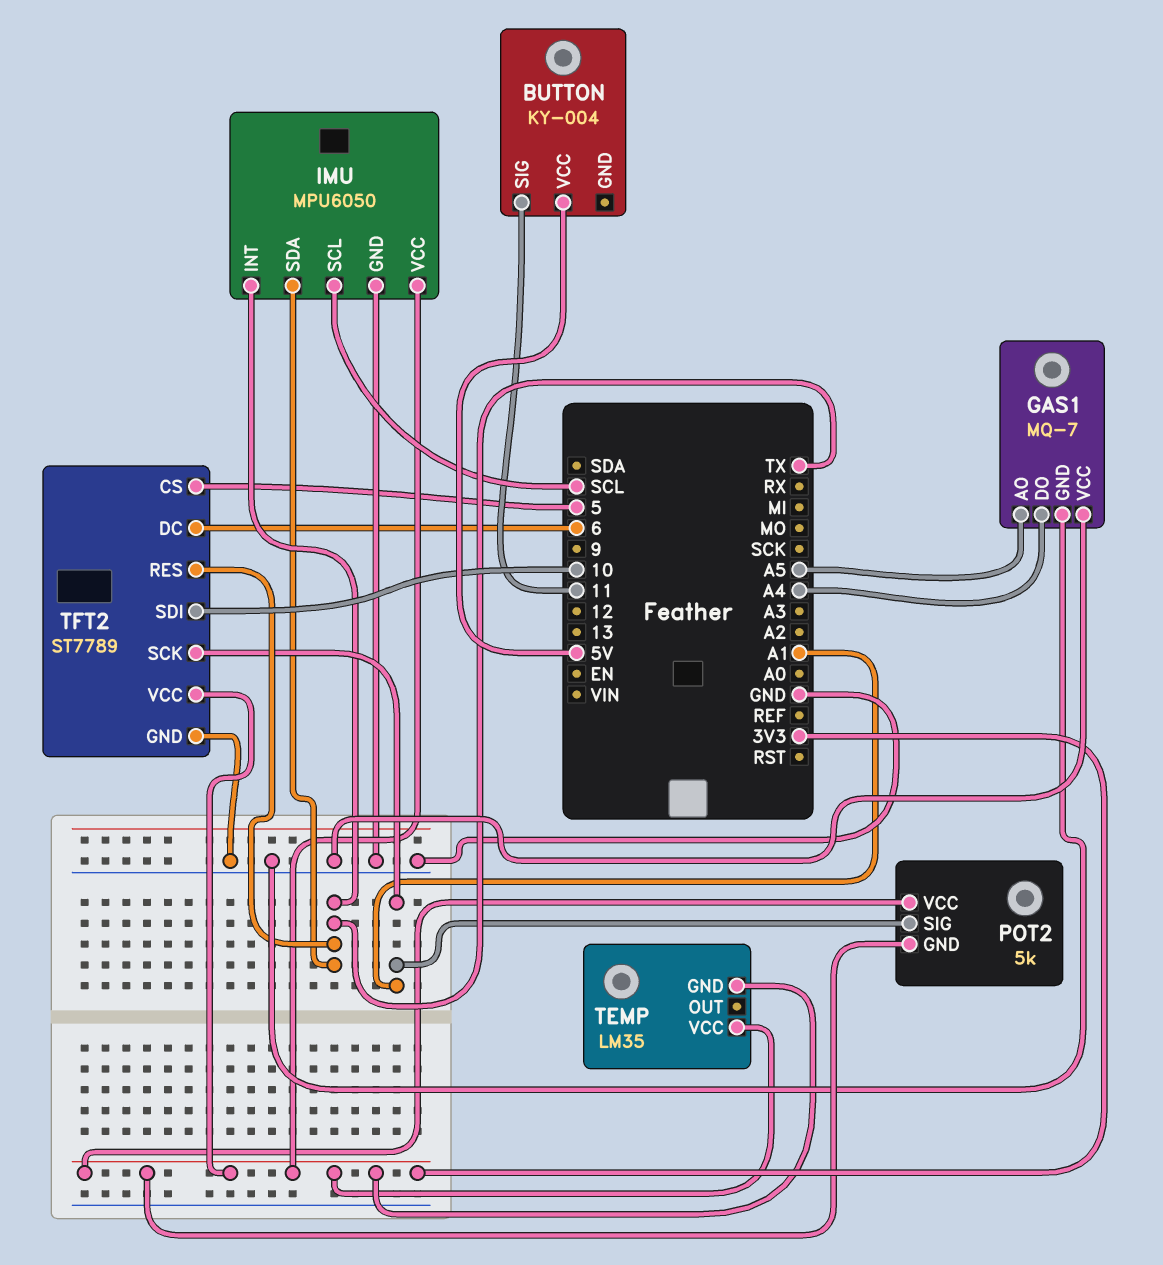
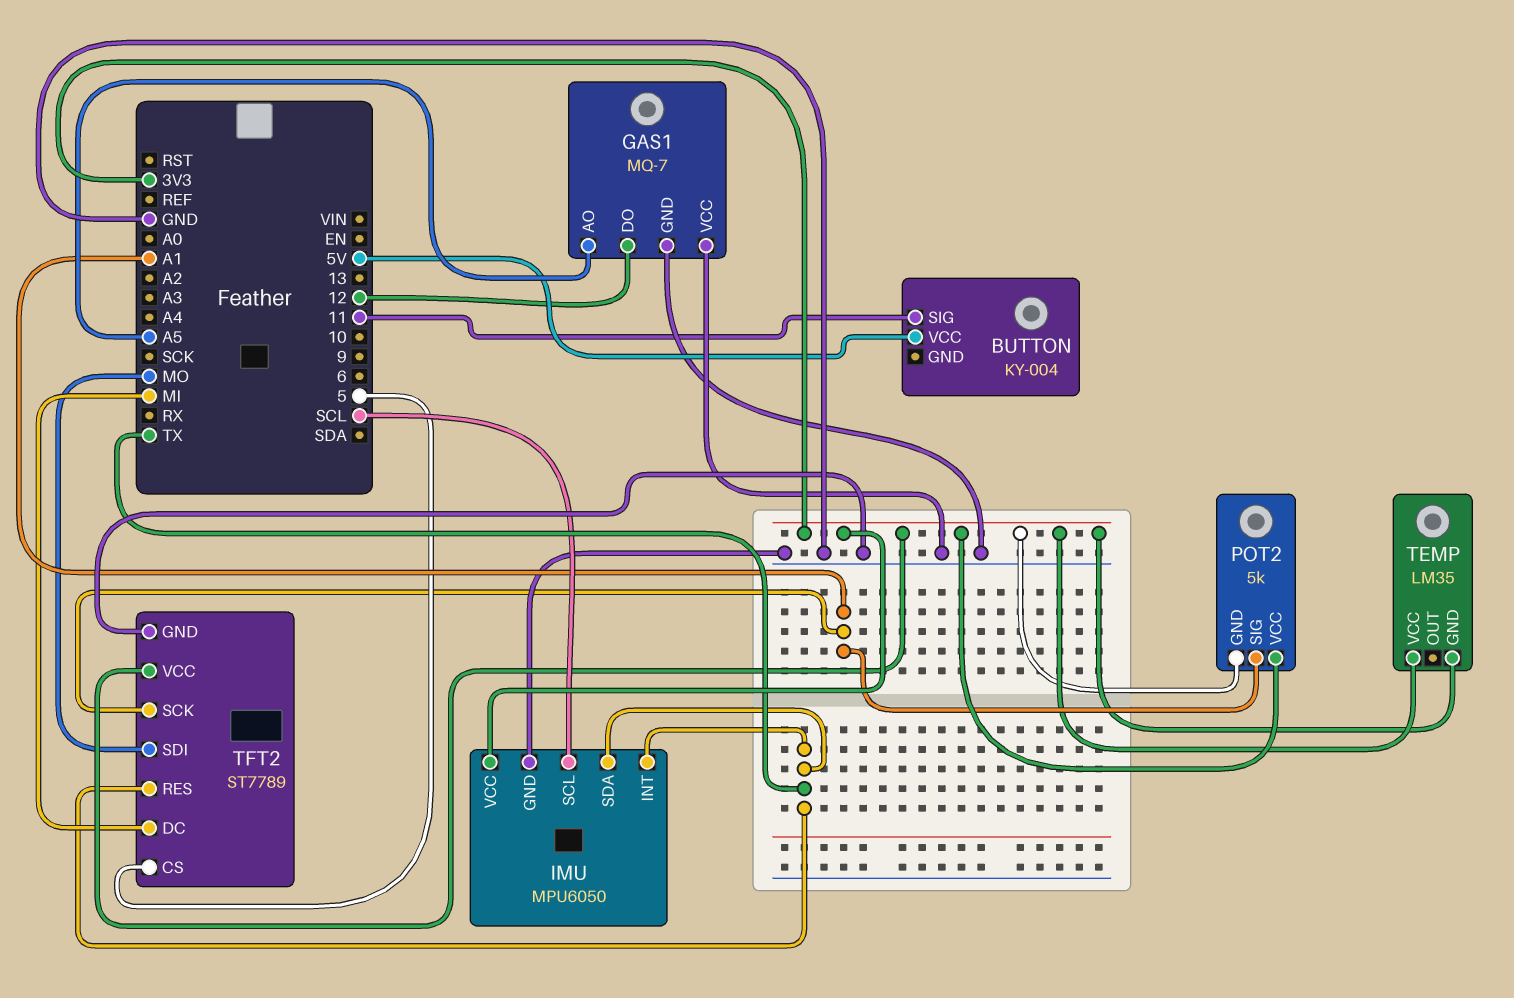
GAS1 pin DO: A4 -> 12
TFT2 pin DC: 6 -> MI
TFT2 pin SDI: 10 -> MO

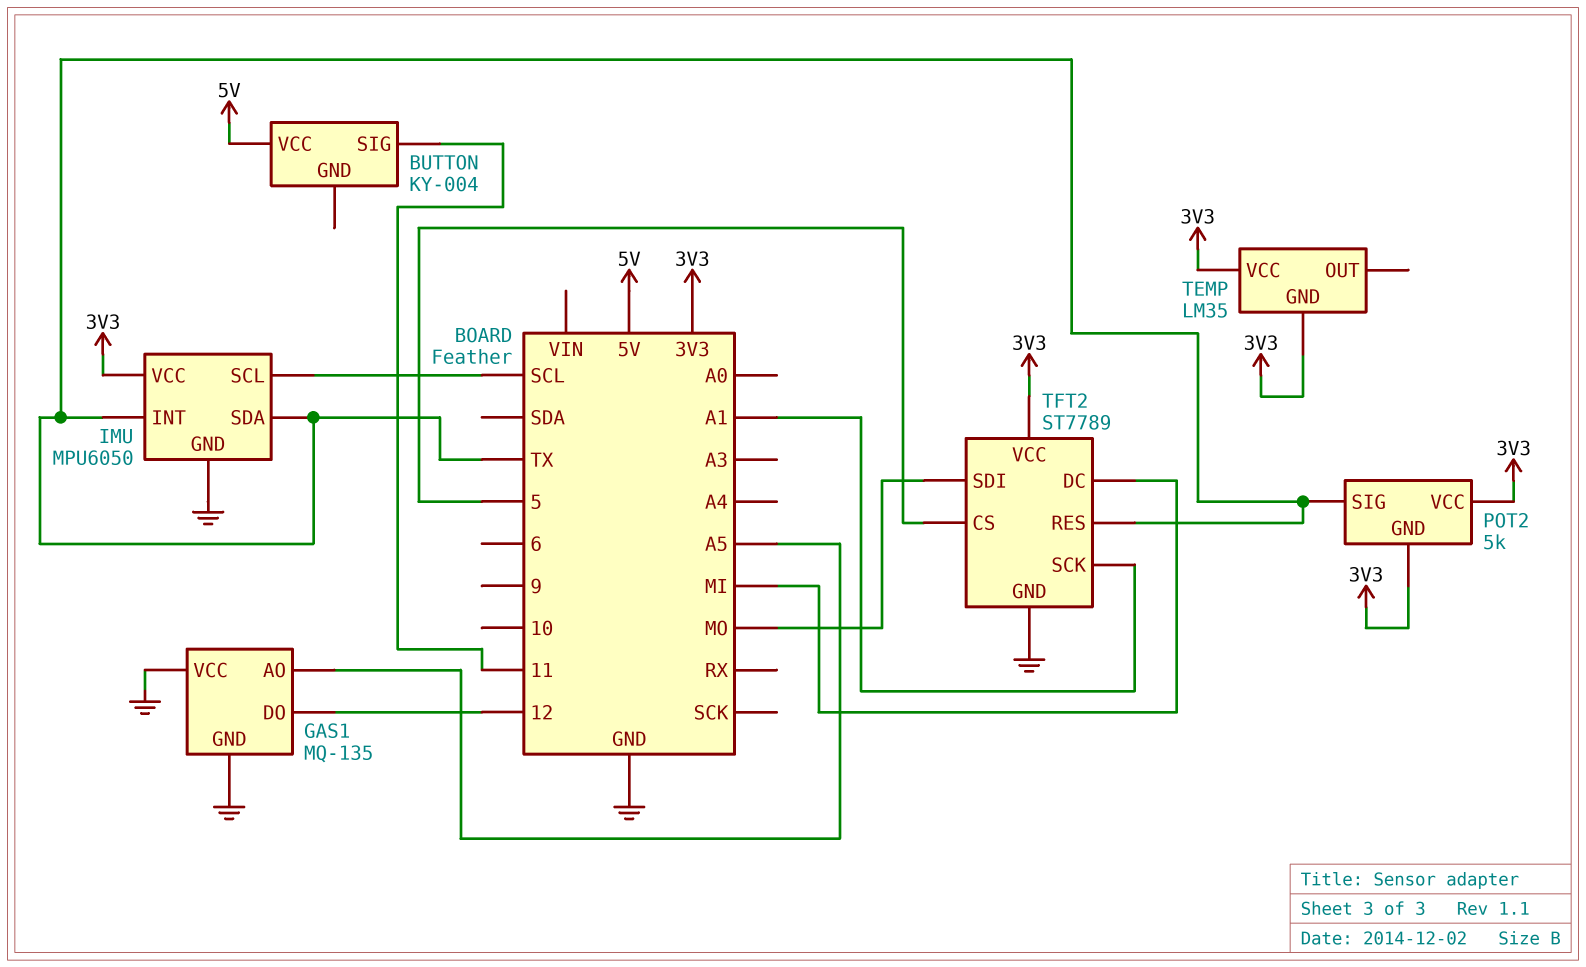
GAS1: MQ-7 -> MQ-135
POT2 pin SIG: A1 -> TX

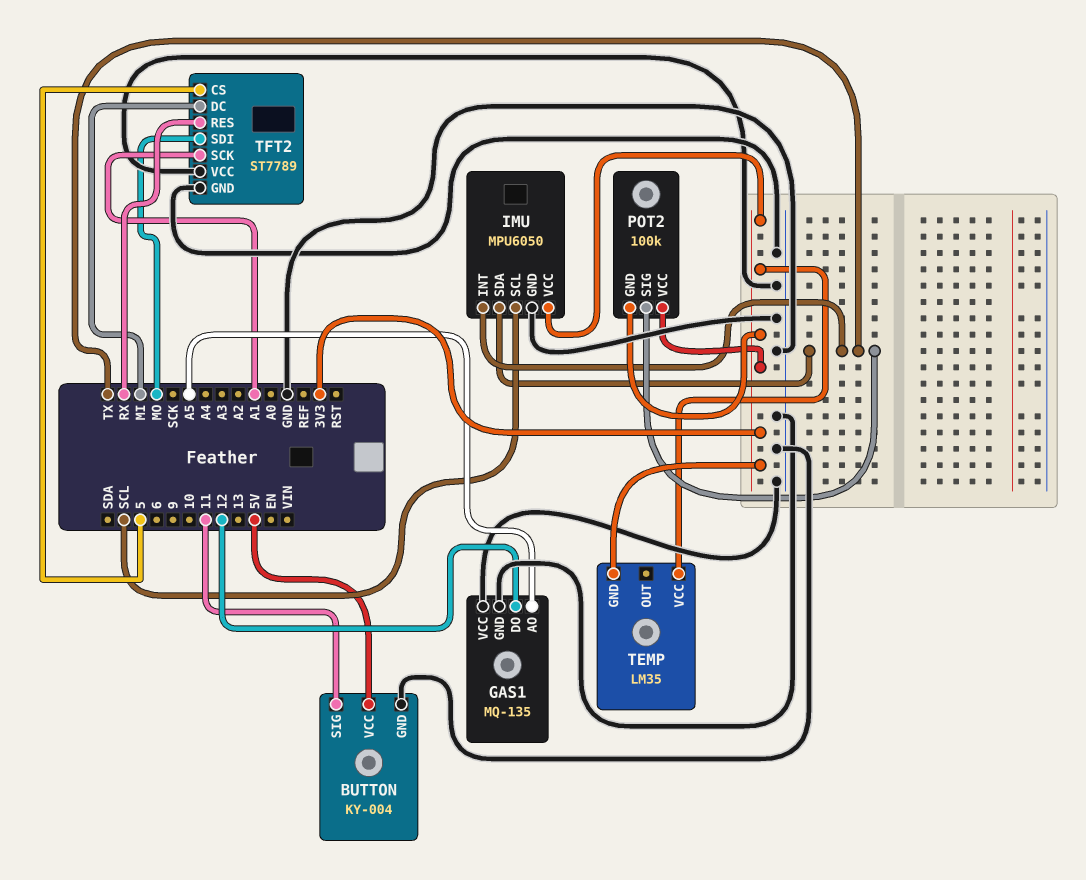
BUTTON pin GND: none -> GND
POT2: 5k -> 100k
TFT2 pin RES: TX -> RX
TFT2 pin VCC: 3V3 -> GND

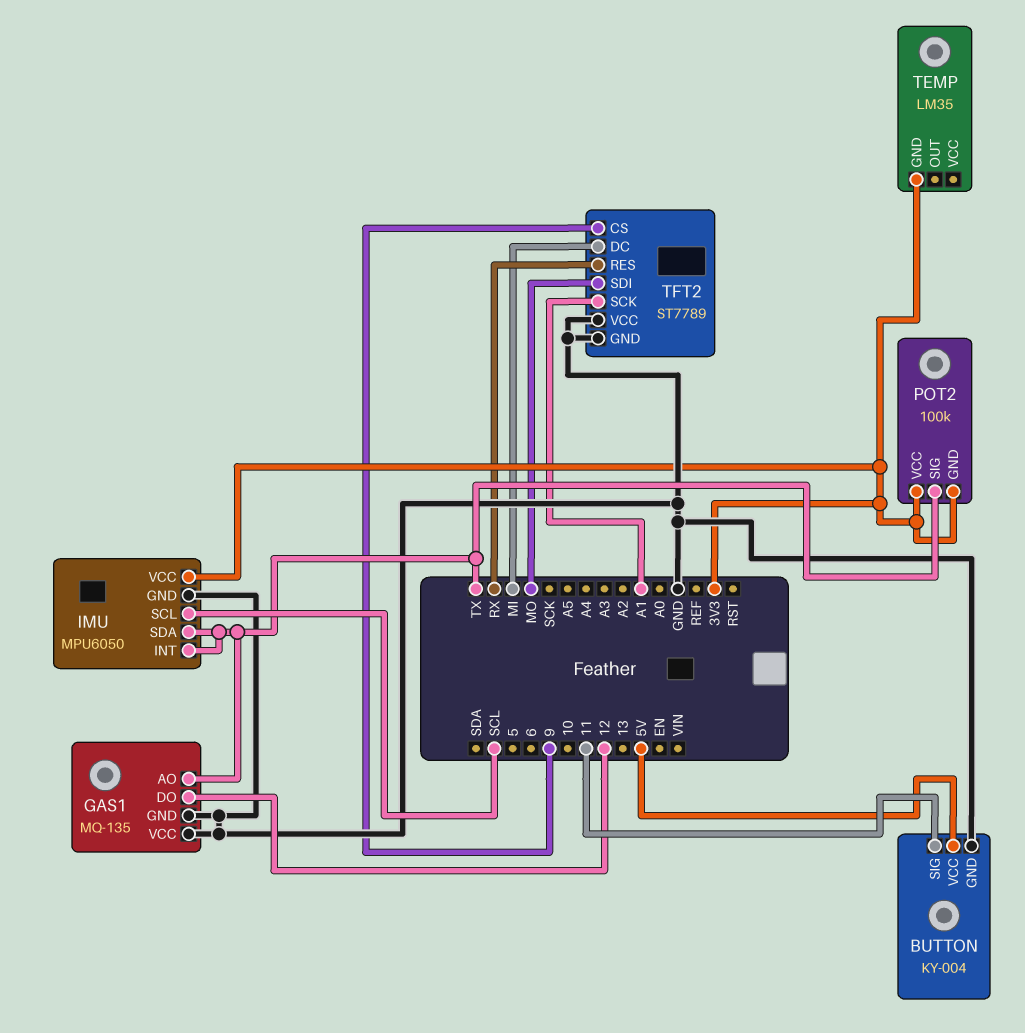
GAS1 pin AO: A5 -> TX
TEMP pin VCC: 3V3 -> none
TFT2 pin CS: 5 -> 9

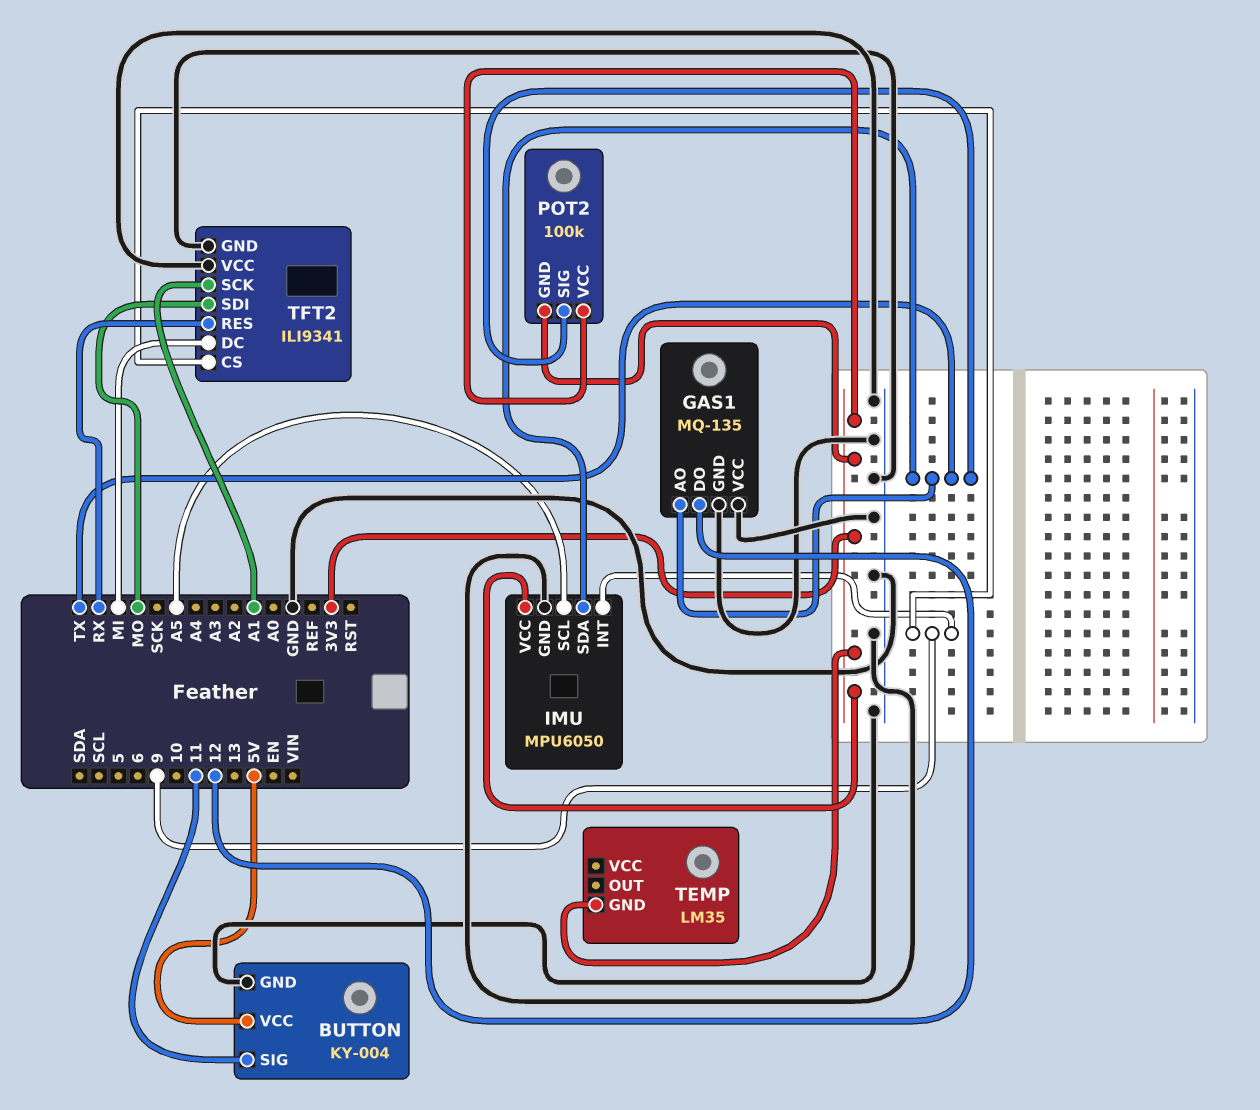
IMU pin INT: TX -> 9
IMU pin SCL: SCL -> A5
TFT2: ST7789 -> ILI9341

